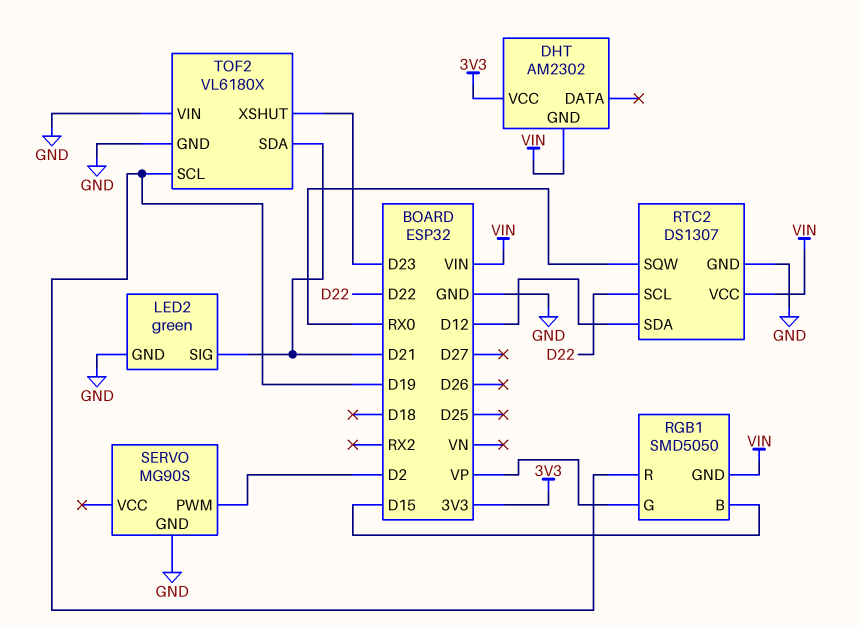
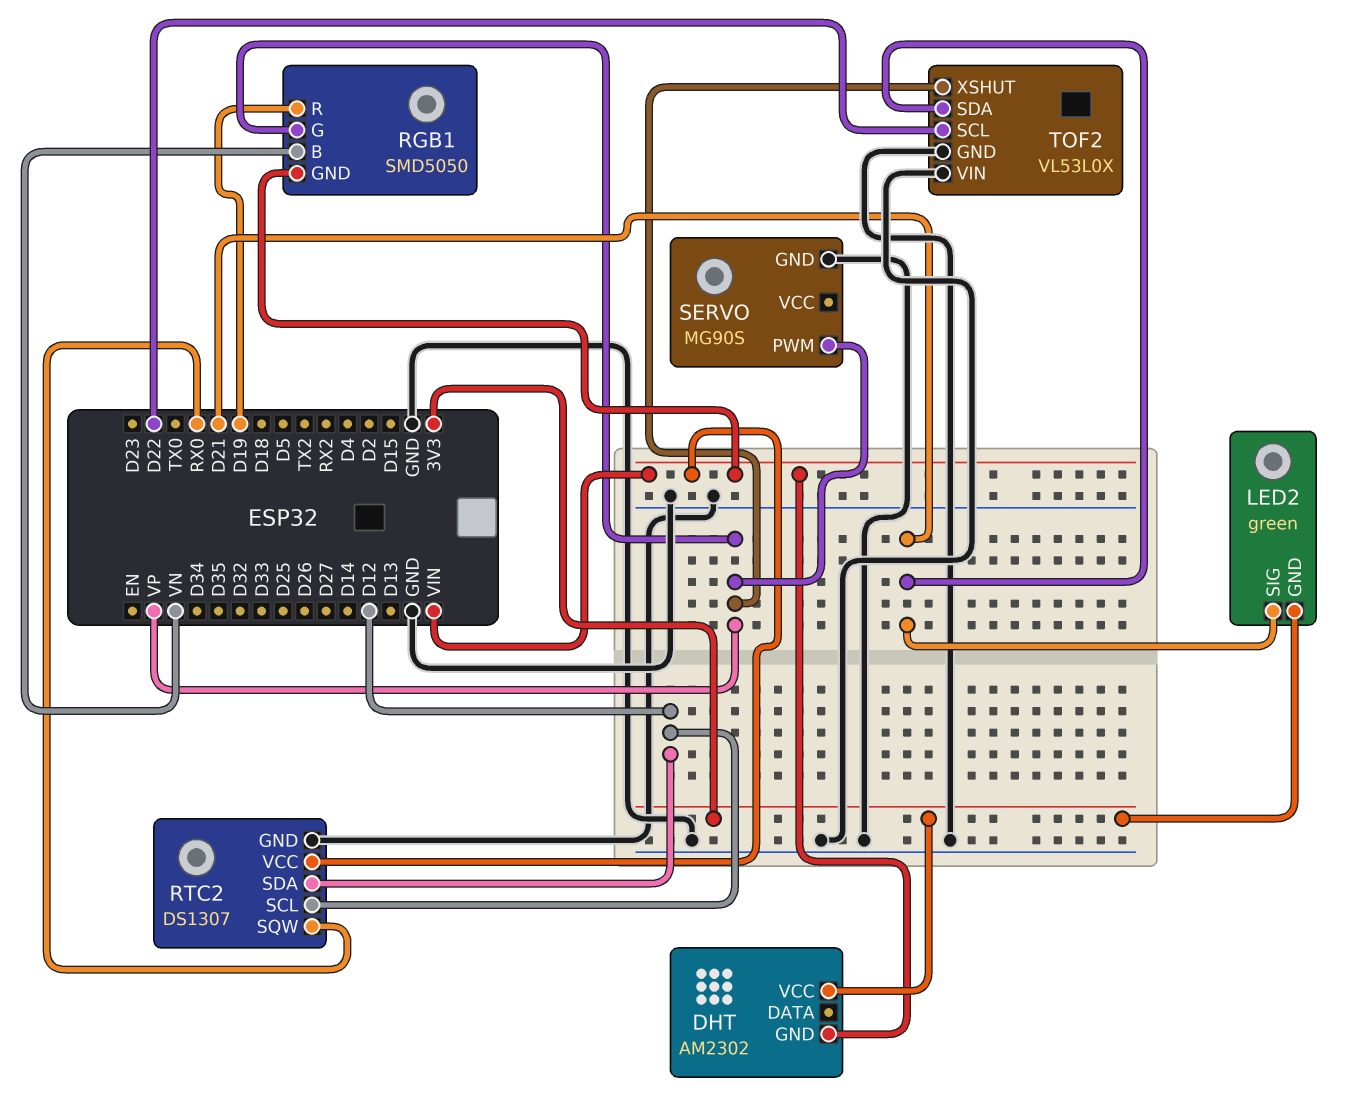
LED2 pin GND: GND -> 3V3
RGB1 pin B: D15 -> VN
RTC2 pin SCL: D22 -> D12
SERVO pin PWM: D2 -> VP
TOF2: VL6180X -> VL53L0X
TOF2 pin SCL: D19 -> D22
TOF2 pin XSHUT: D23 -> VP

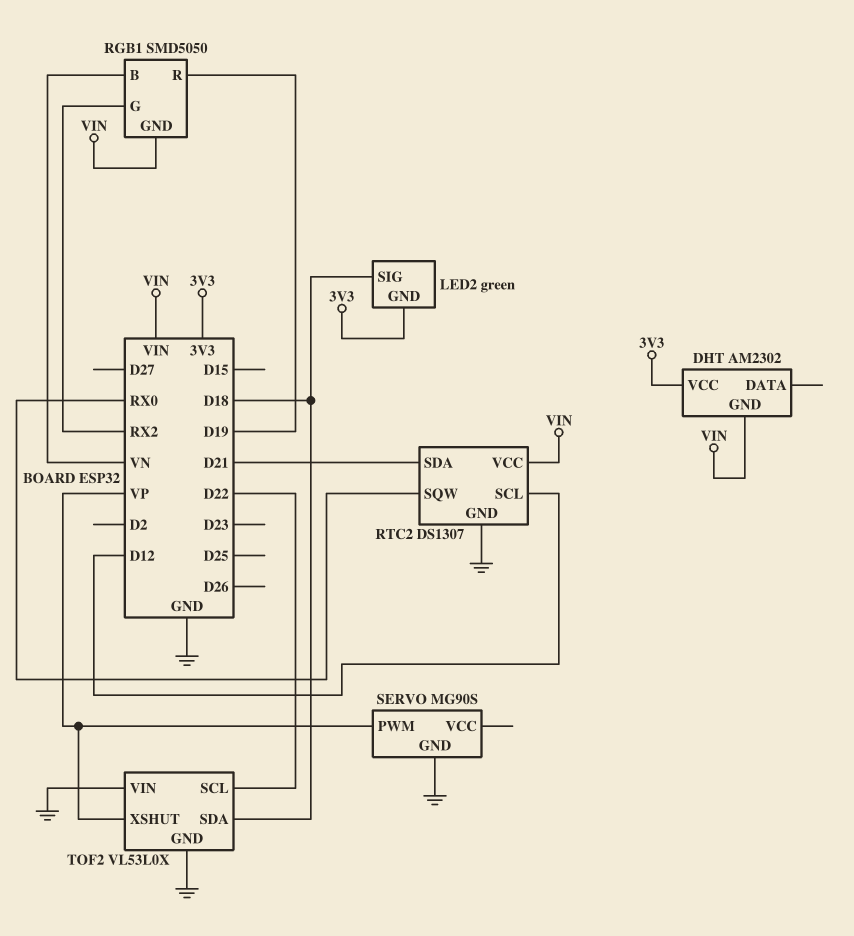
LED2 pin SIG: D21 -> D18
RGB1 pin G: VP -> RX2
RTC2 pin SDA: D12 -> D21
TOF2 pin SDA: D21 -> D18

